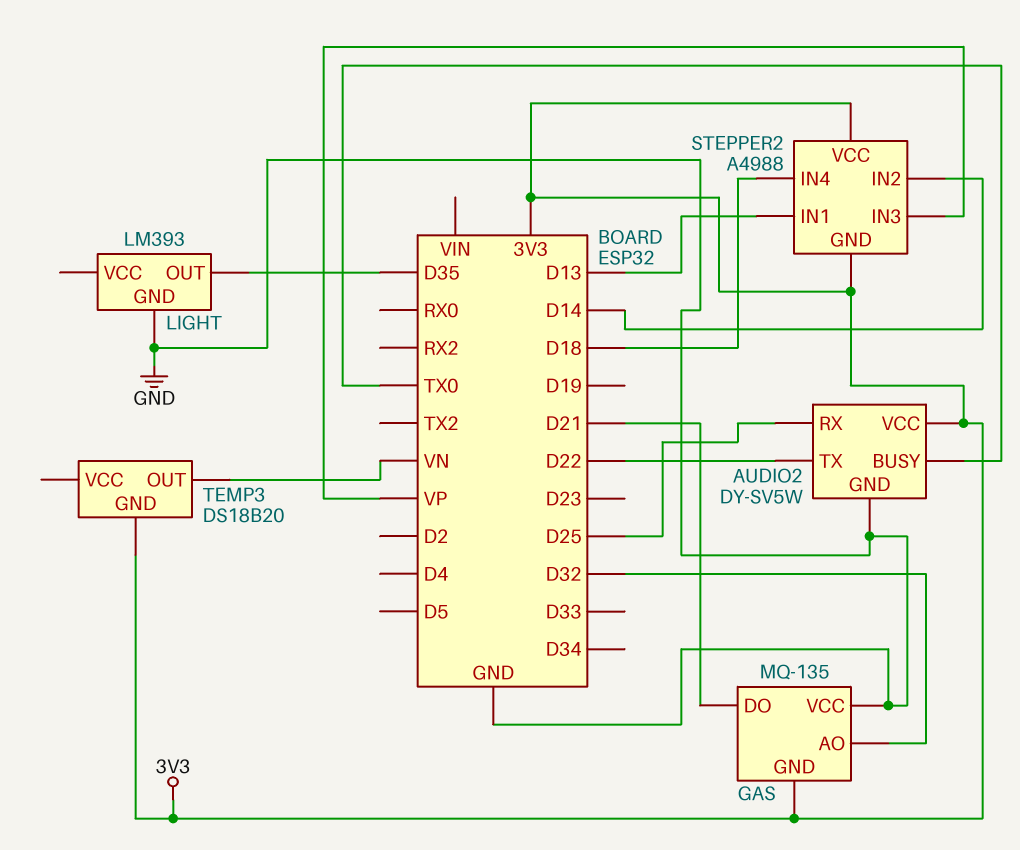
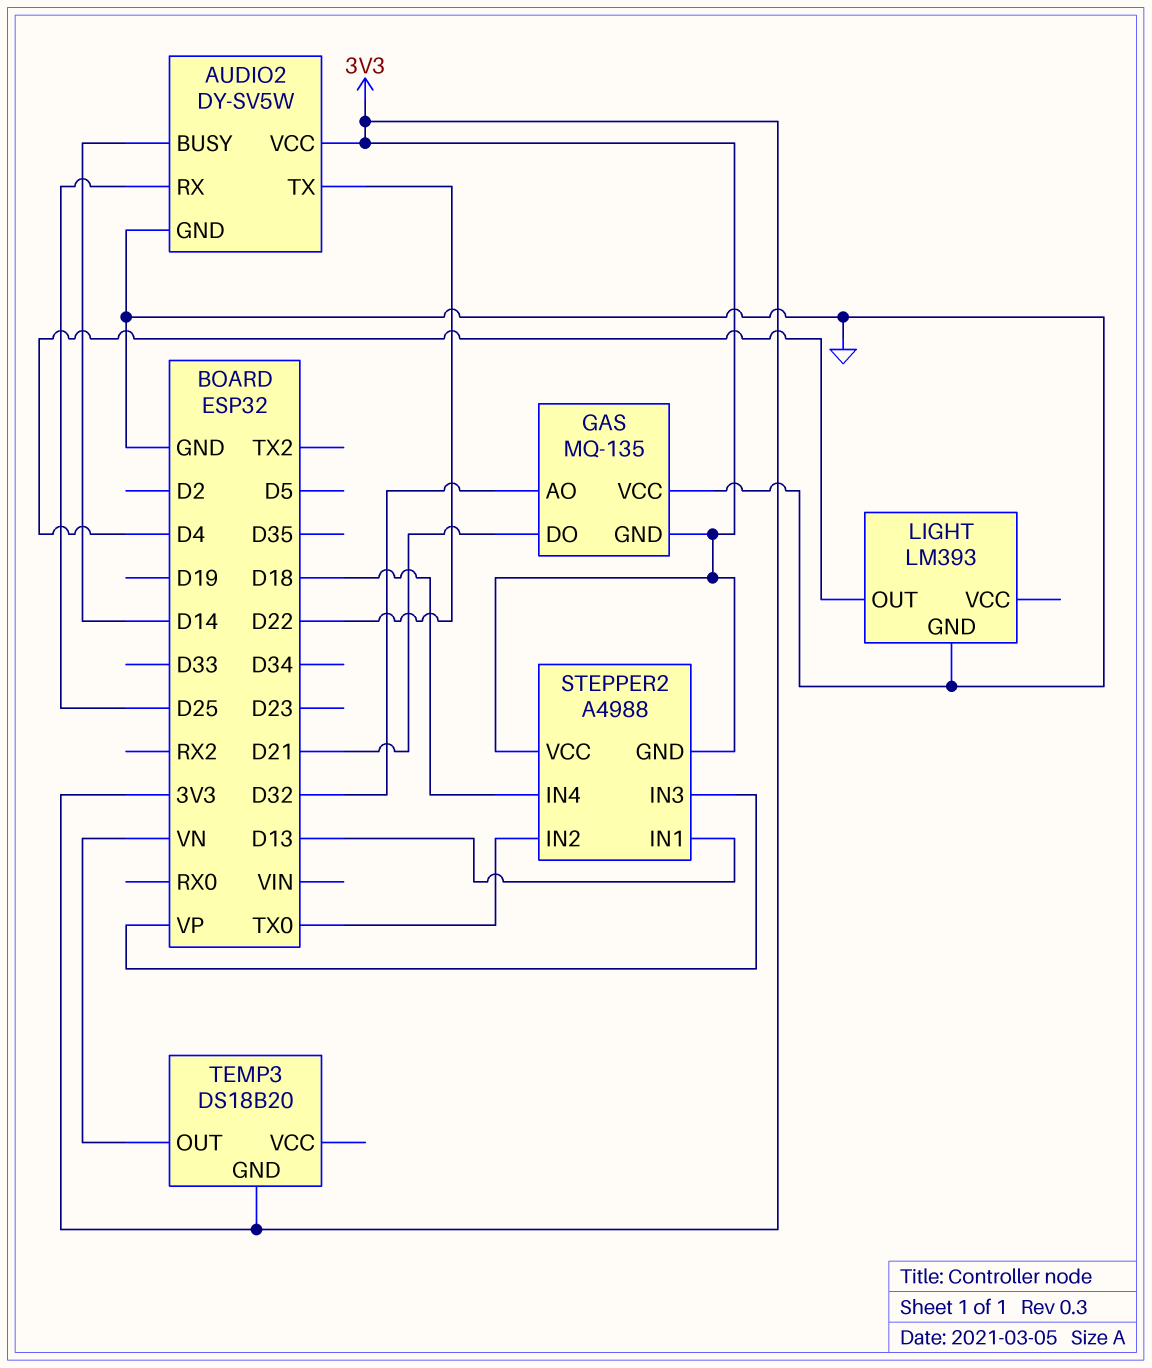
AUDIO2 pin BUSY: TX0 -> D14
LIGHT pin OUT: D35 -> D4
STEPPER2 pin IN2: D14 -> TX0

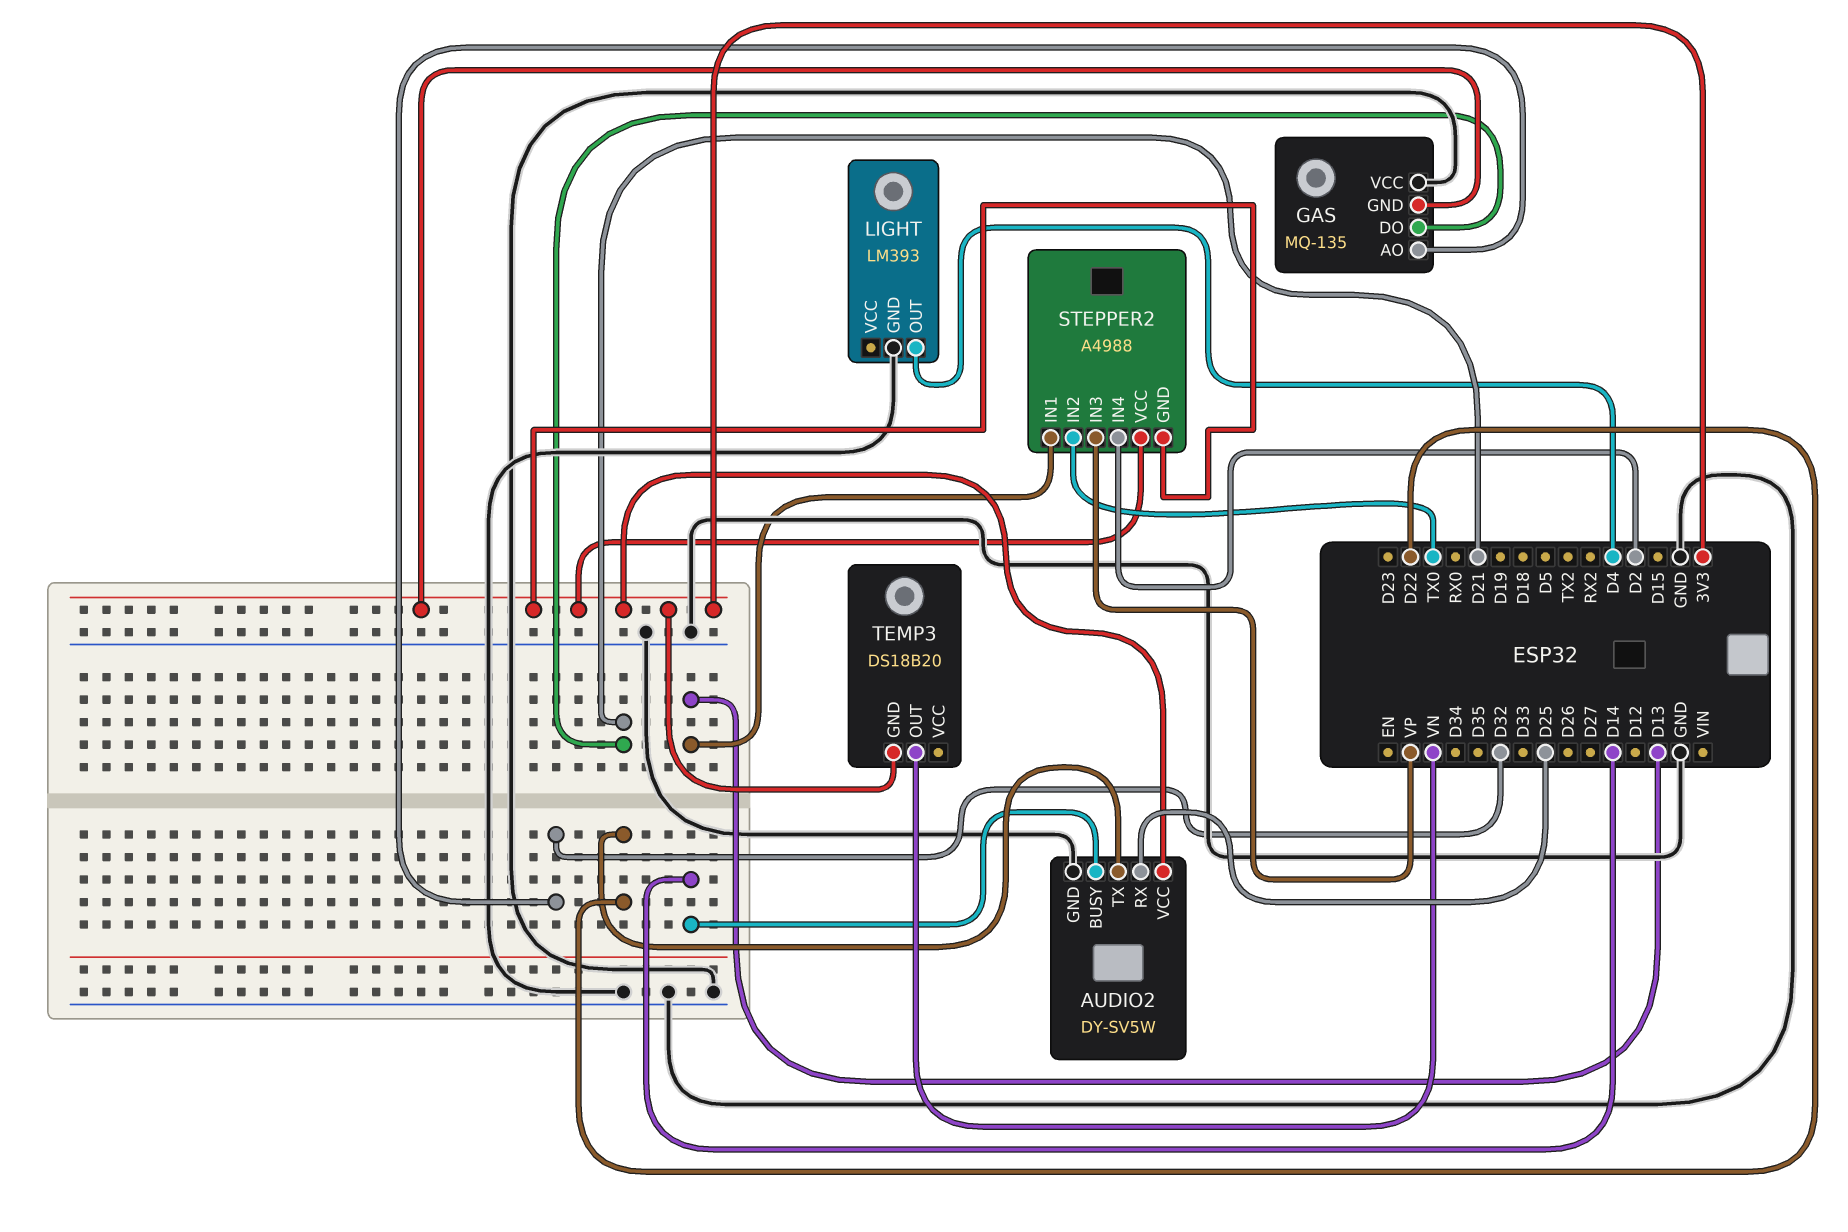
STEPPER2 pin IN4: D18 -> D2

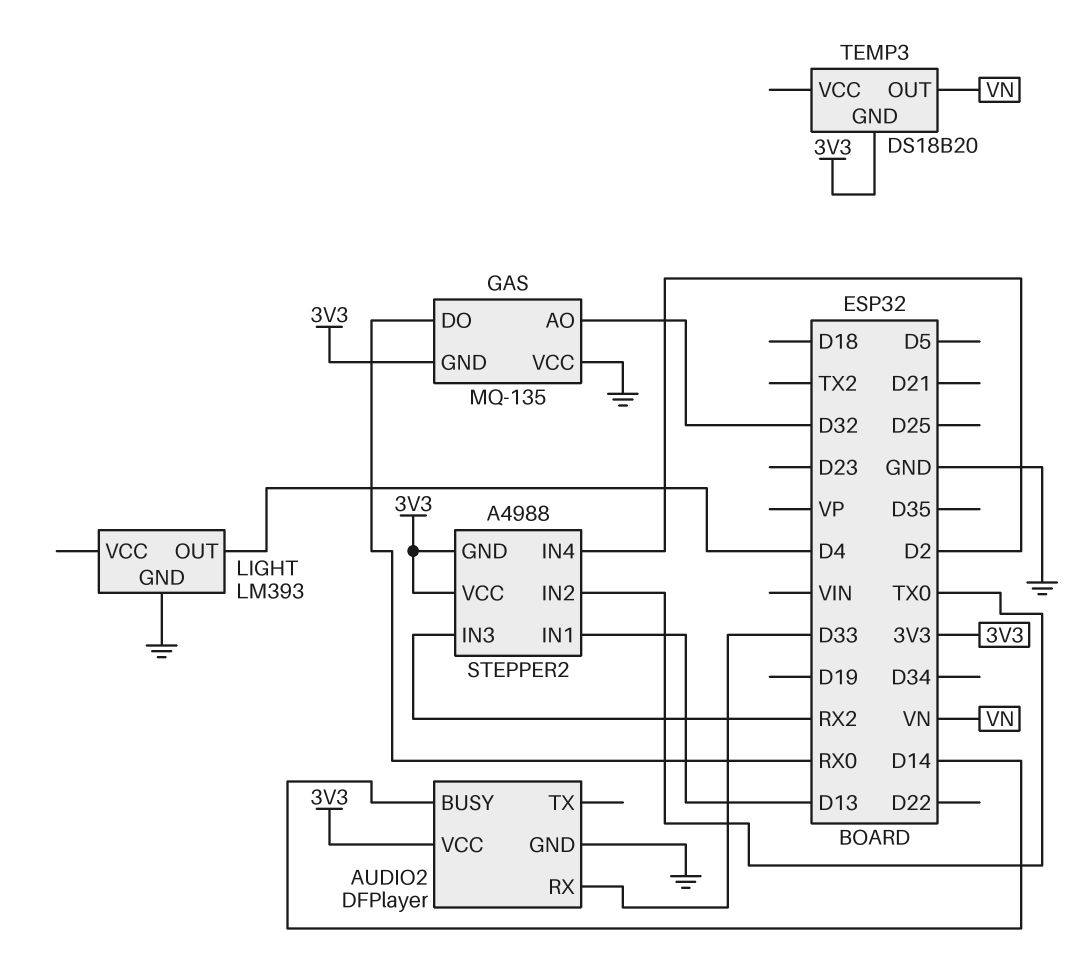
AUDIO2: DY-SV5W -> DFPlayer
AUDIO2 pin RX: D25 -> D33
AUDIO2 pin TX: D22 -> none
GAS pin DO: D21 -> RX0
STEPPER2 pin IN3: VP -> RX2

